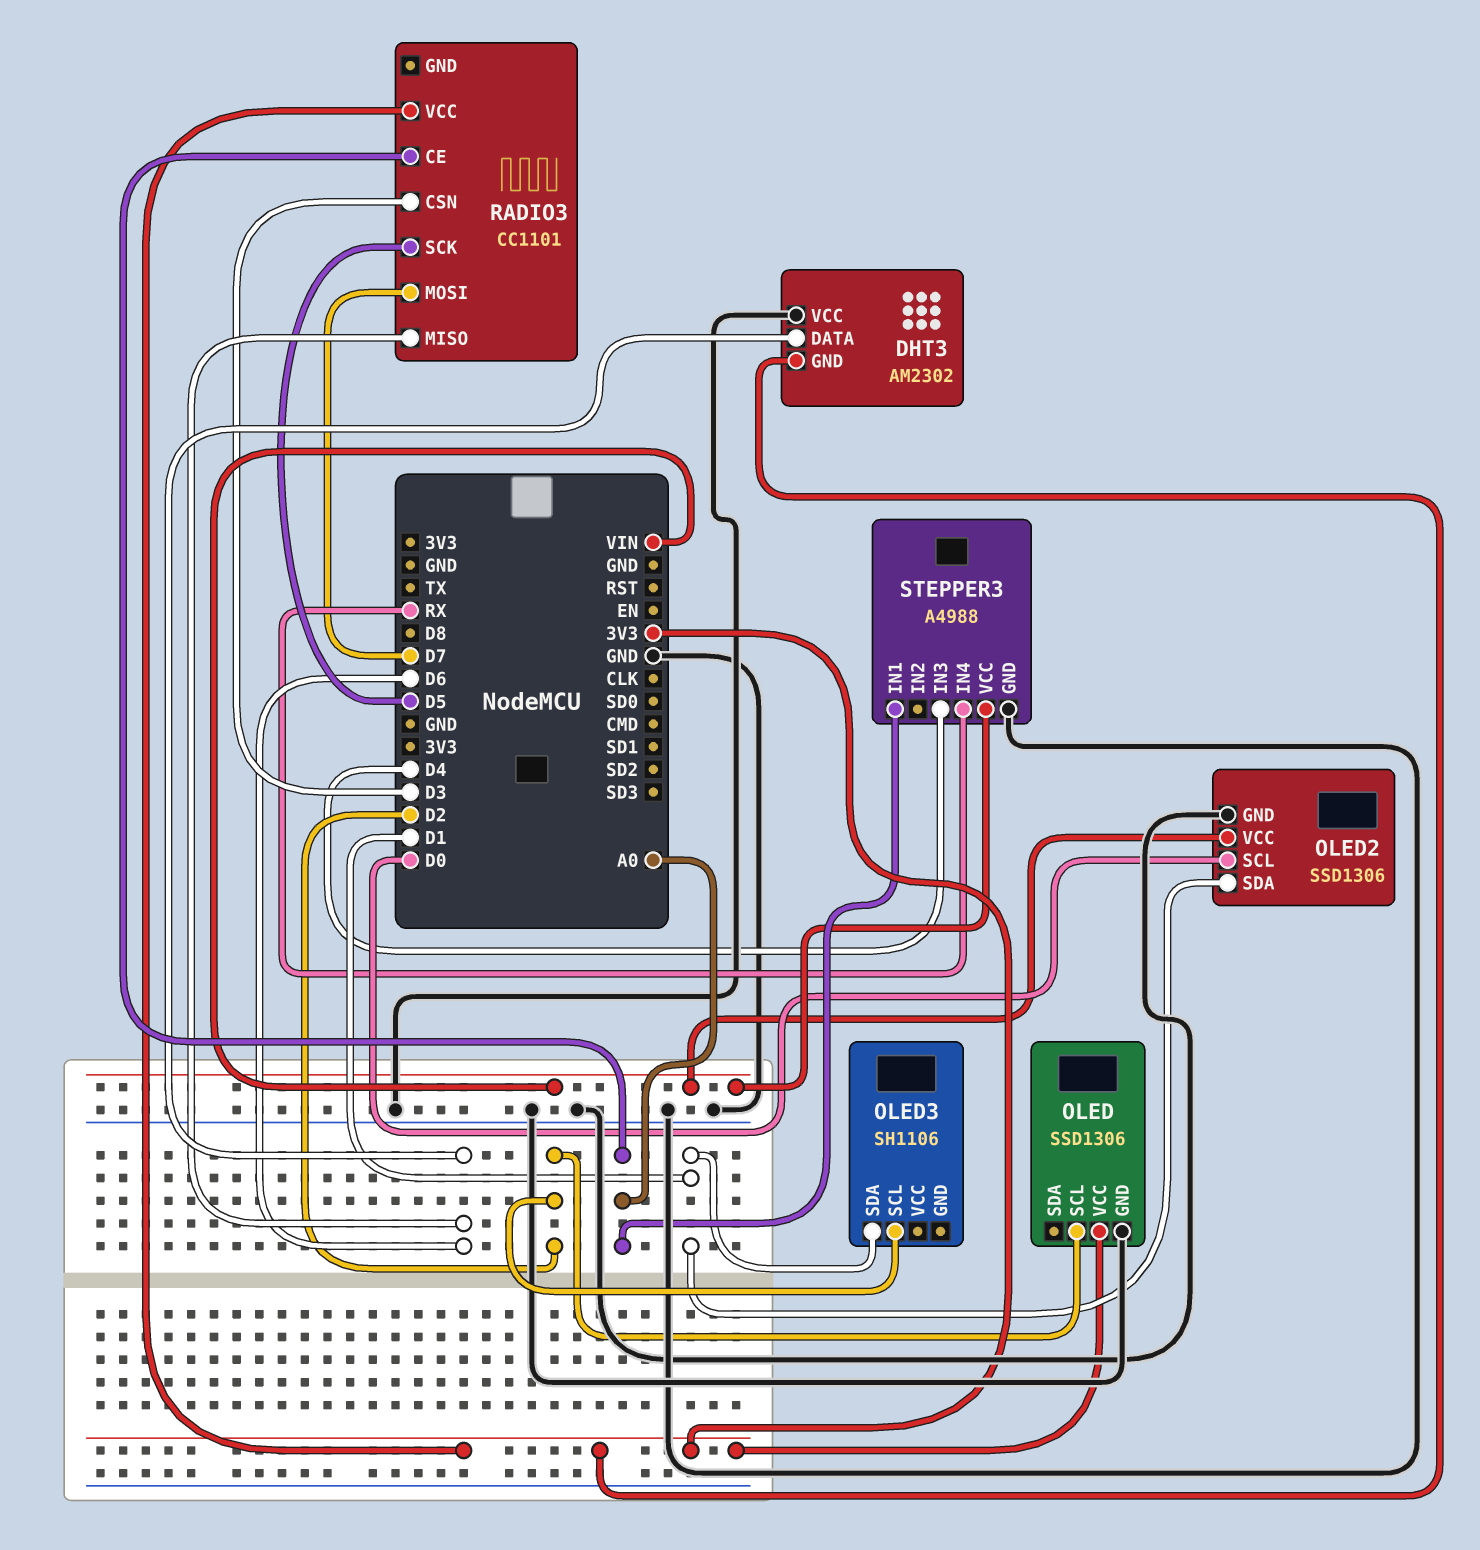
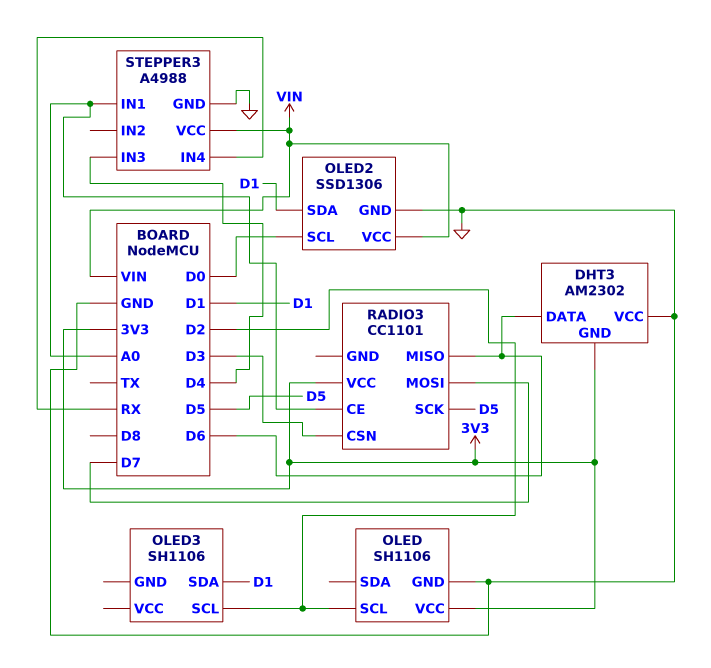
OLED: SSD1306 -> SH1106

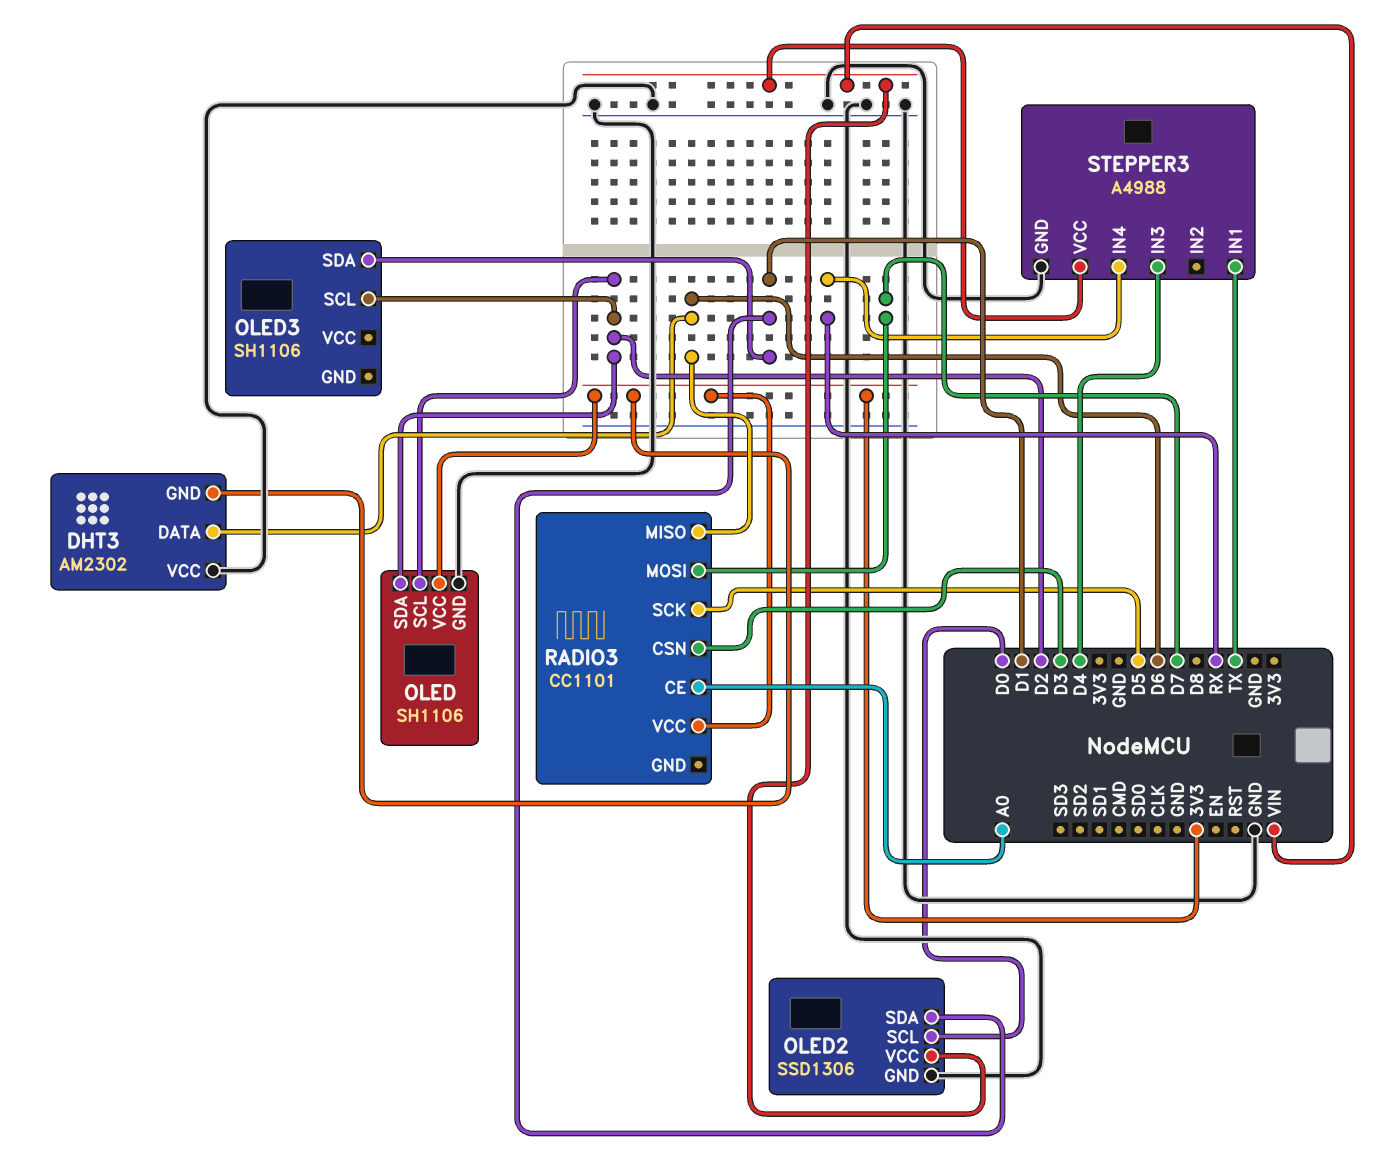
OLED pin SDA: none -> D2
STEPPER3 pin IN1: A0 -> TX

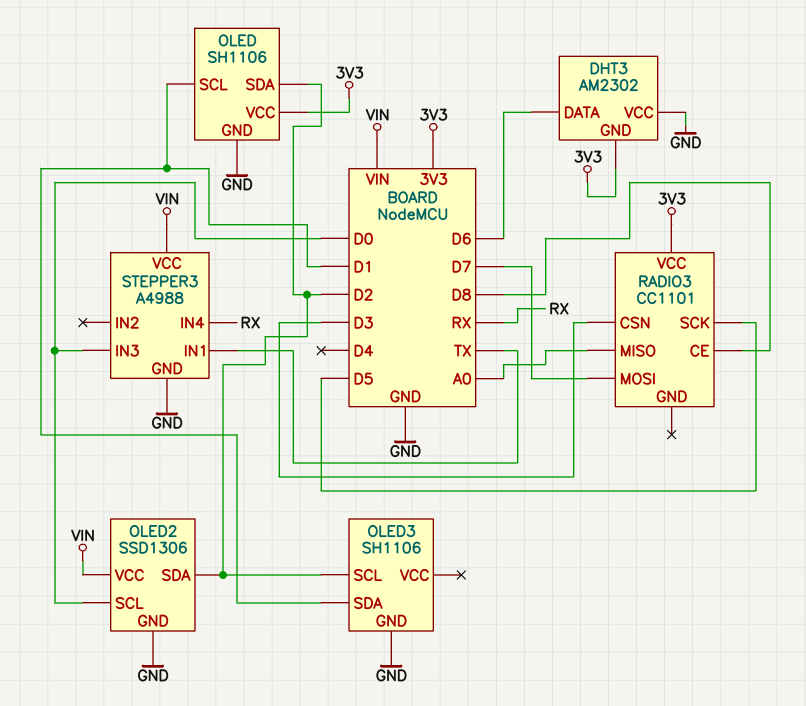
OLED pin SCL: D2 -> D1
OLED2 pin SDA: D1 -> D2
OLED3 pin GND: none -> GND
RADIO3 pin CE: A0 -> D8
RADIO3 pin MISO: D6 -> A0
STEPPER3 pin IN3: D4 -> D0

